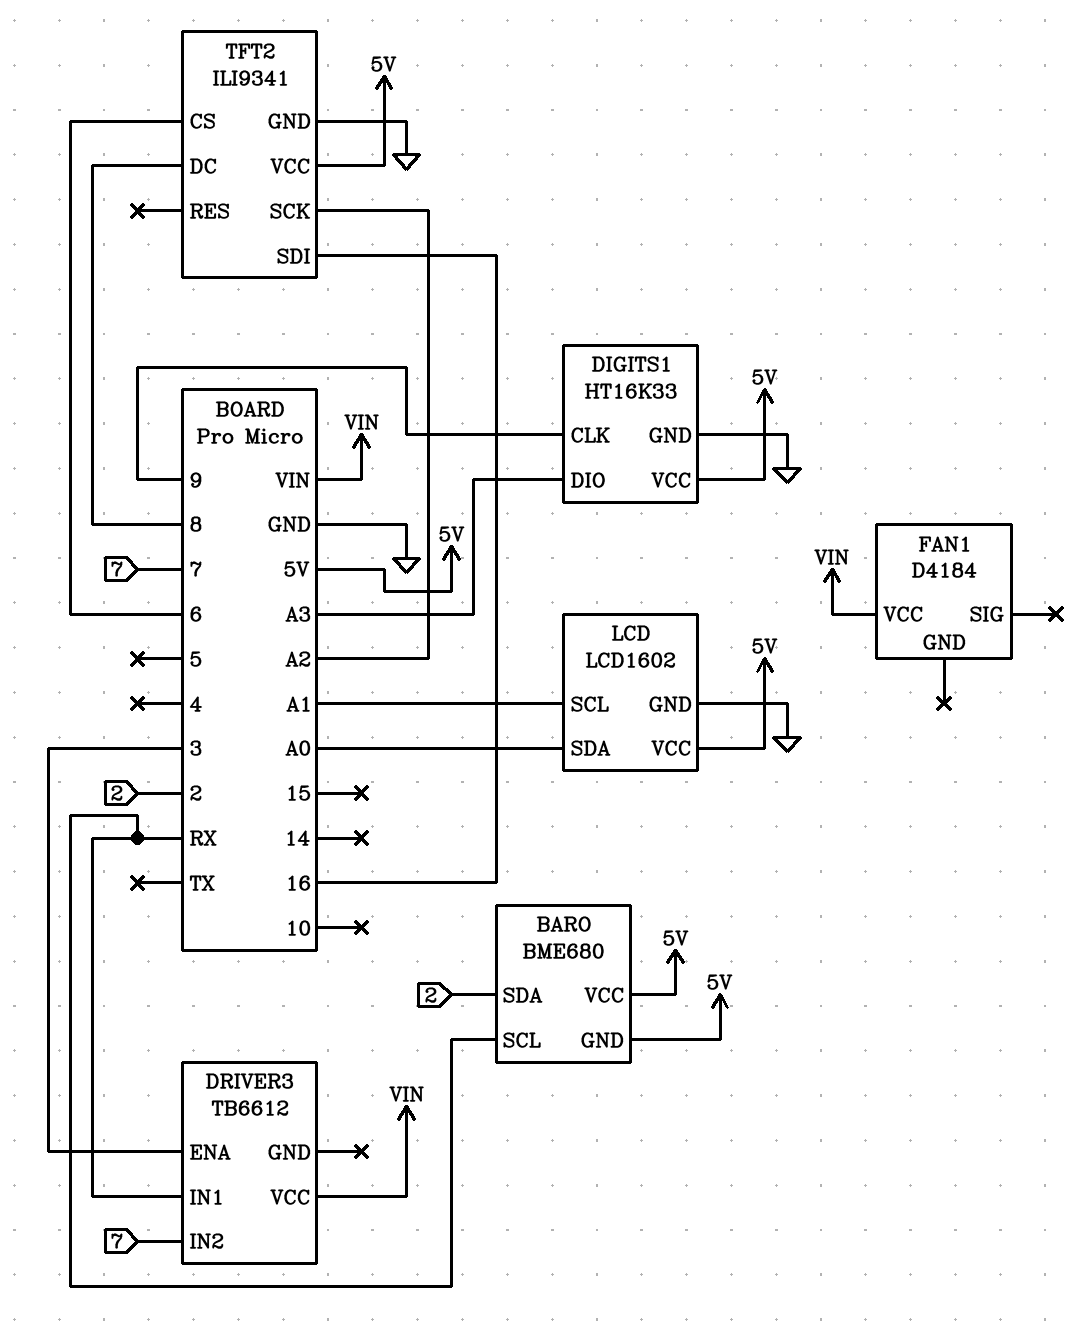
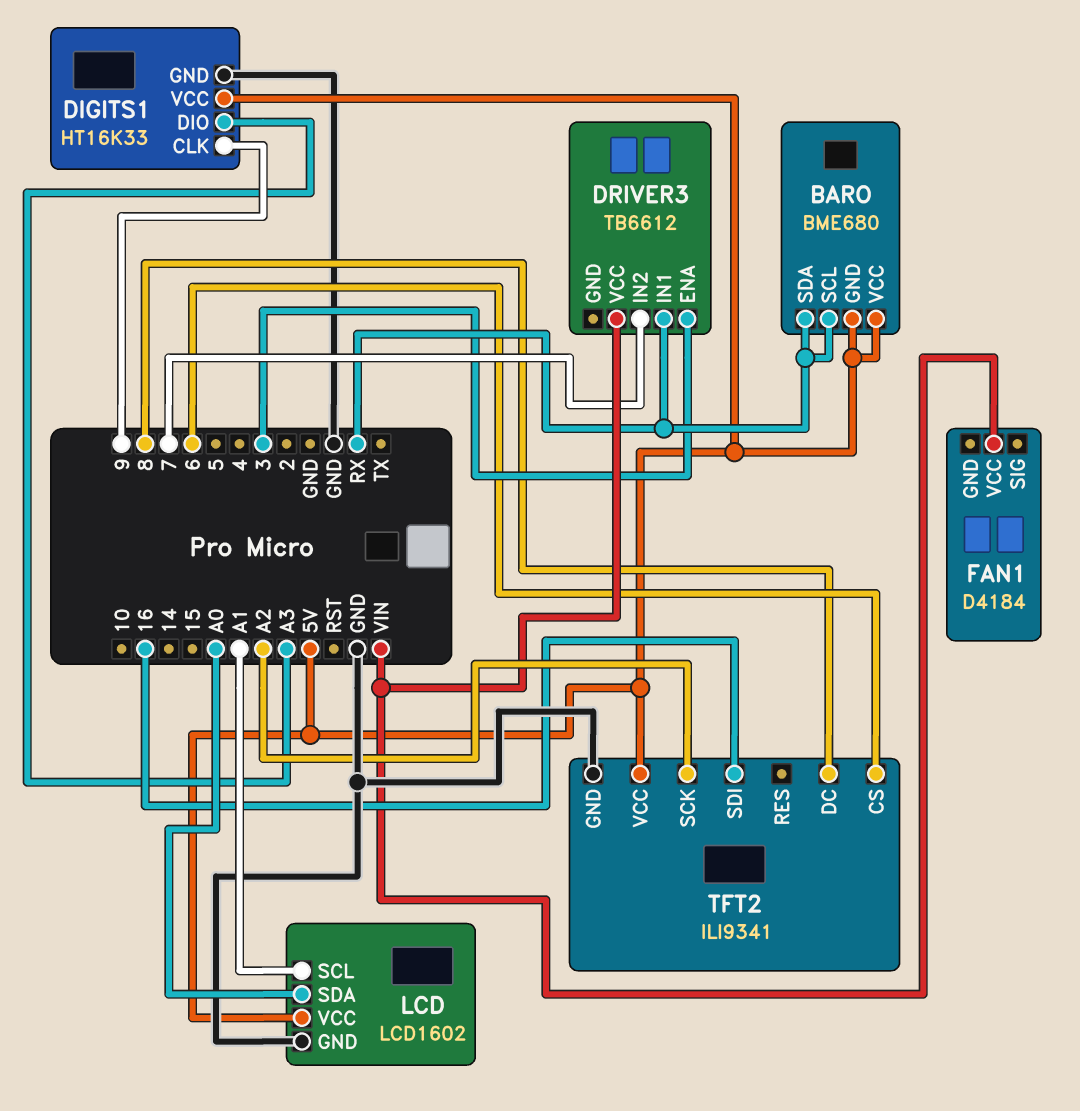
BARO pin SDA: 2 -> RX

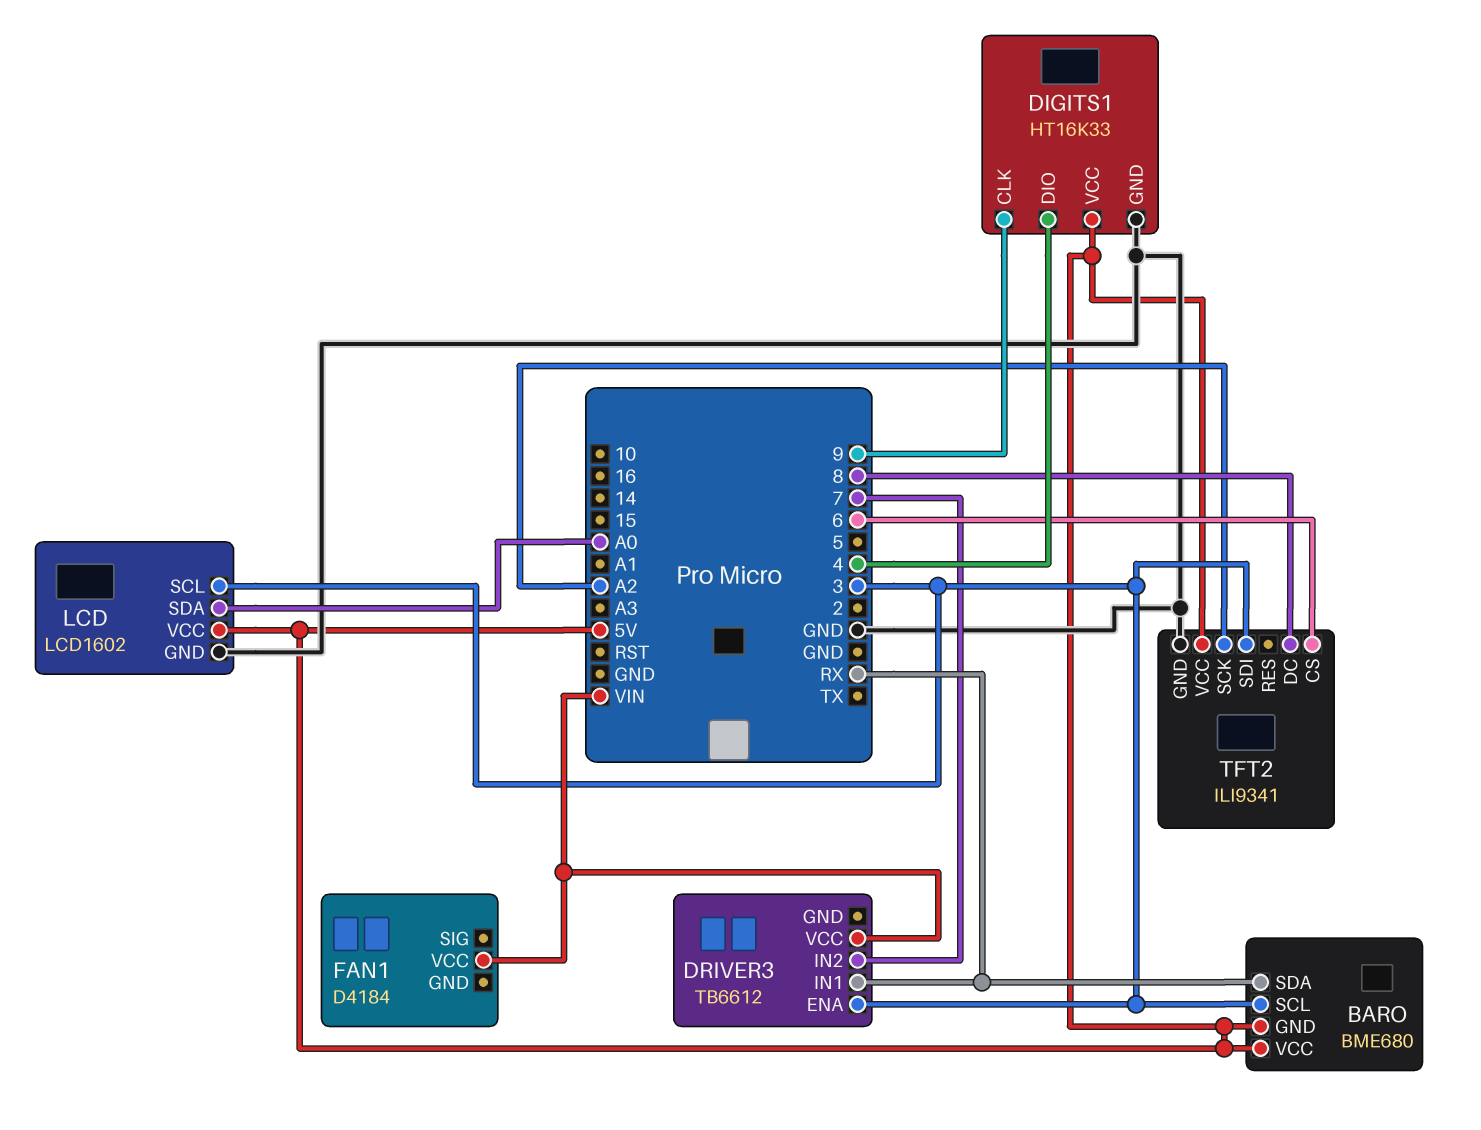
BARO pin SCL: RX -> 3
DIGITS1 pin DIO: A3 -> 4
LCD pin SCL: A1 -> 3
TFT2 pin SDI: 16 -> 3

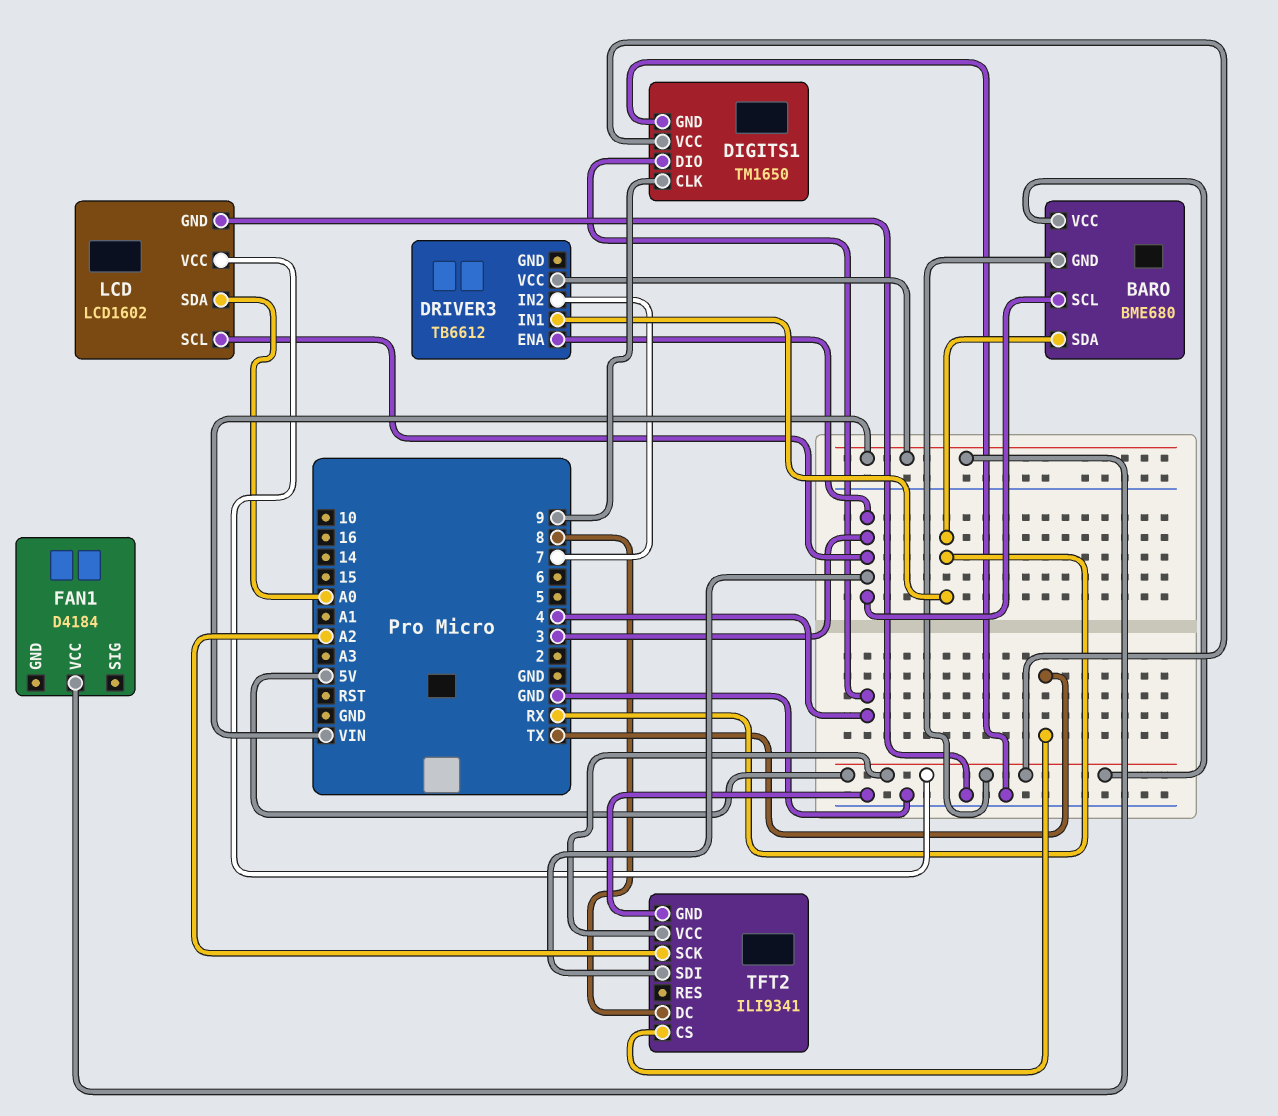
DIGITS1: HT16K33 -> TM1650
TFT2 pin CS: 6 -> TX

